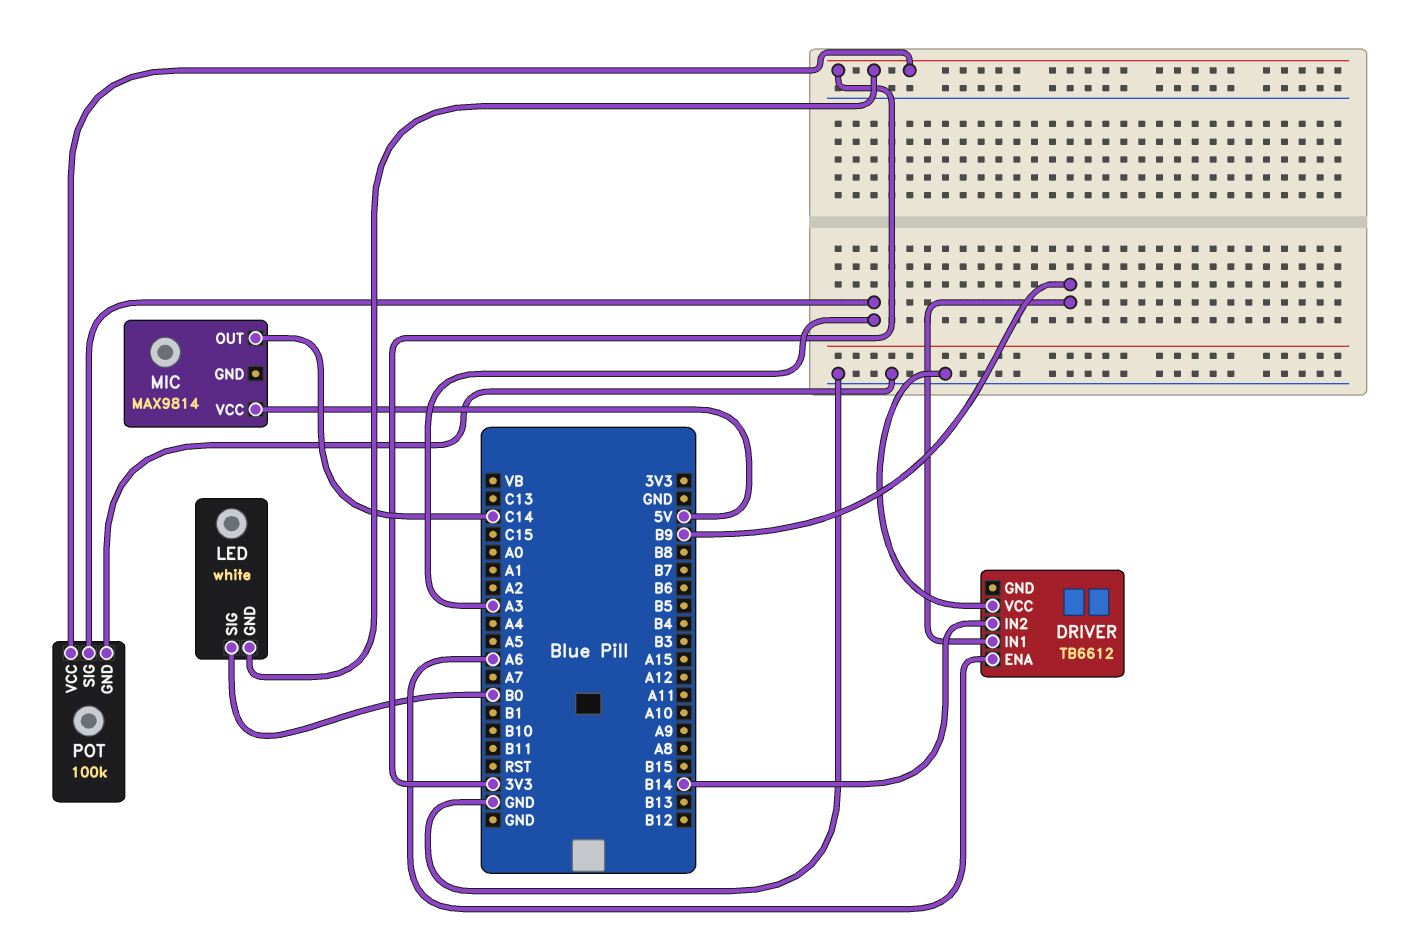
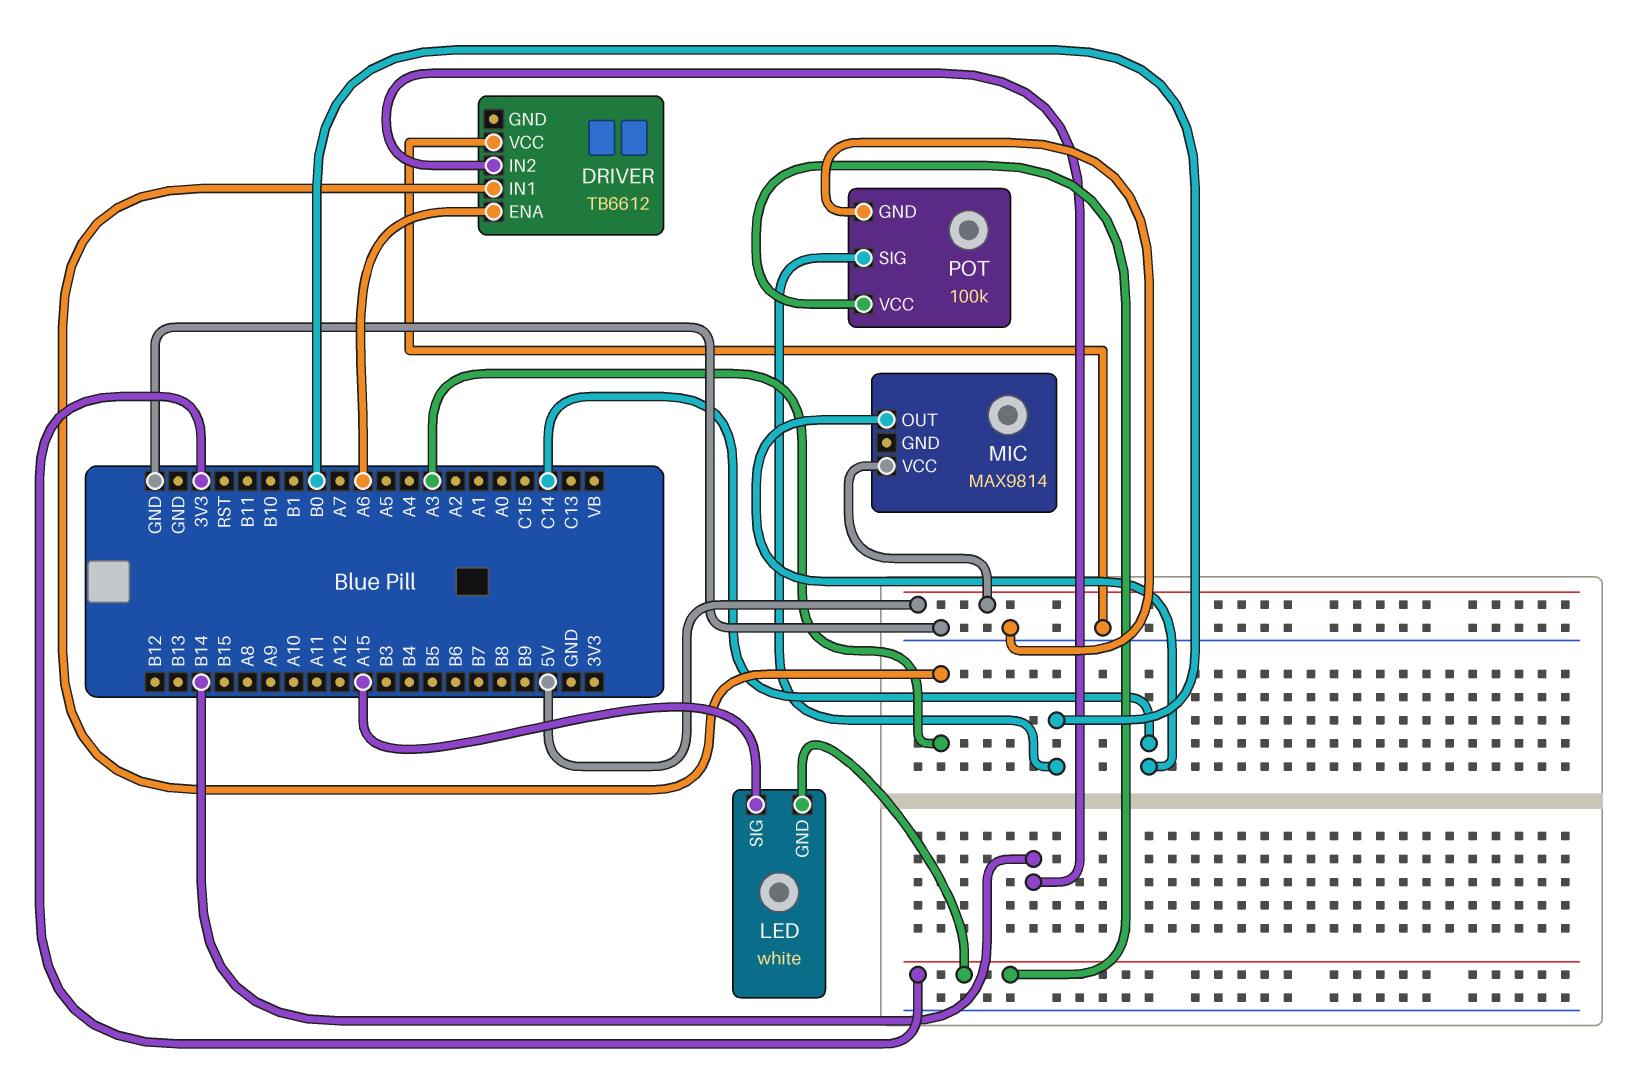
DRIVER pin IN1: B9 -> A3
LED pin SIG: B0 -> A15
POT pin SIG: A3 -> B0

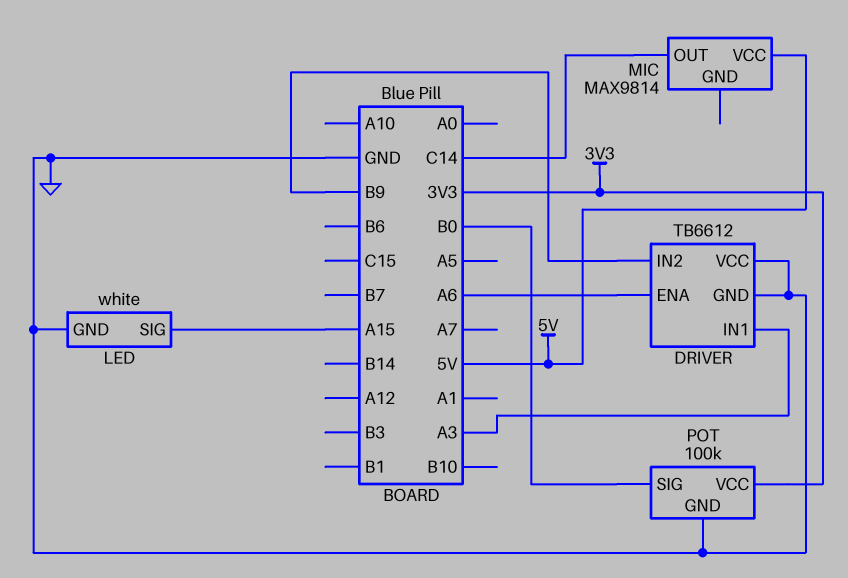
DRIVER pin GND: none -> GND
DRIVER pin IN2: B14 -> B9
LED pin GND: 3V3 -> GND

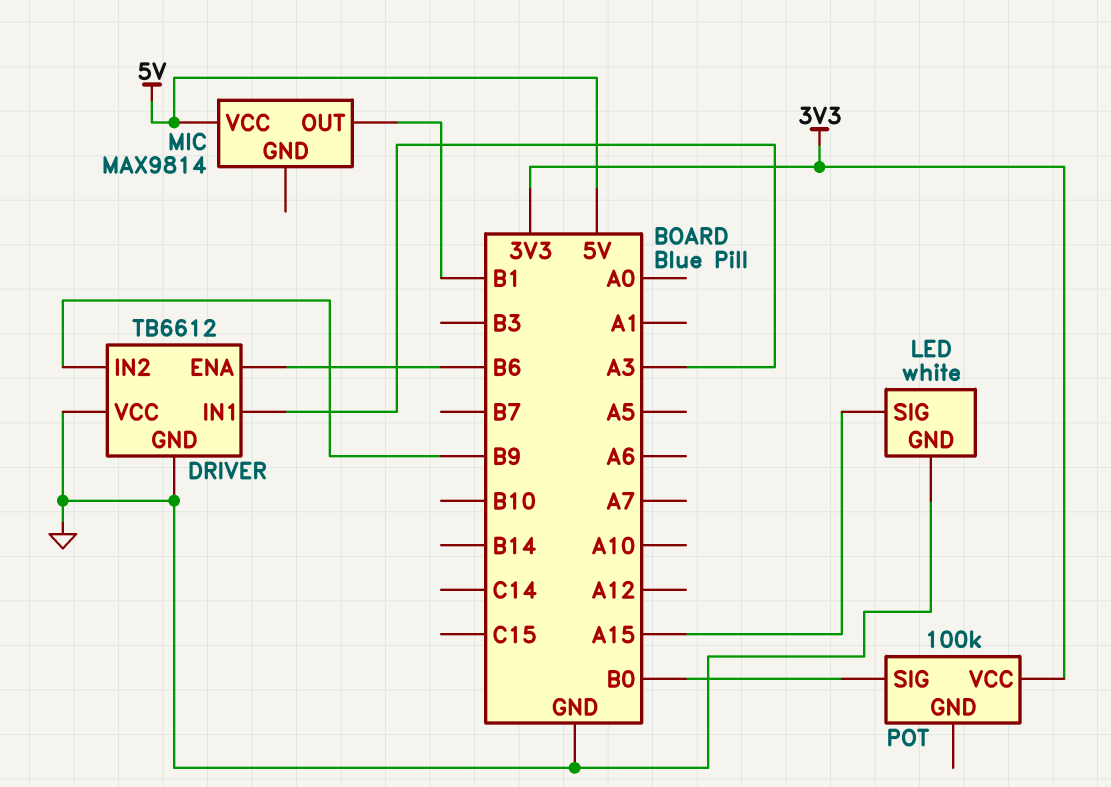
DRIVER pin ENA: A6 -> B6
MIC pin OUT: C14 -> B1
POT pin GND: GND -> none

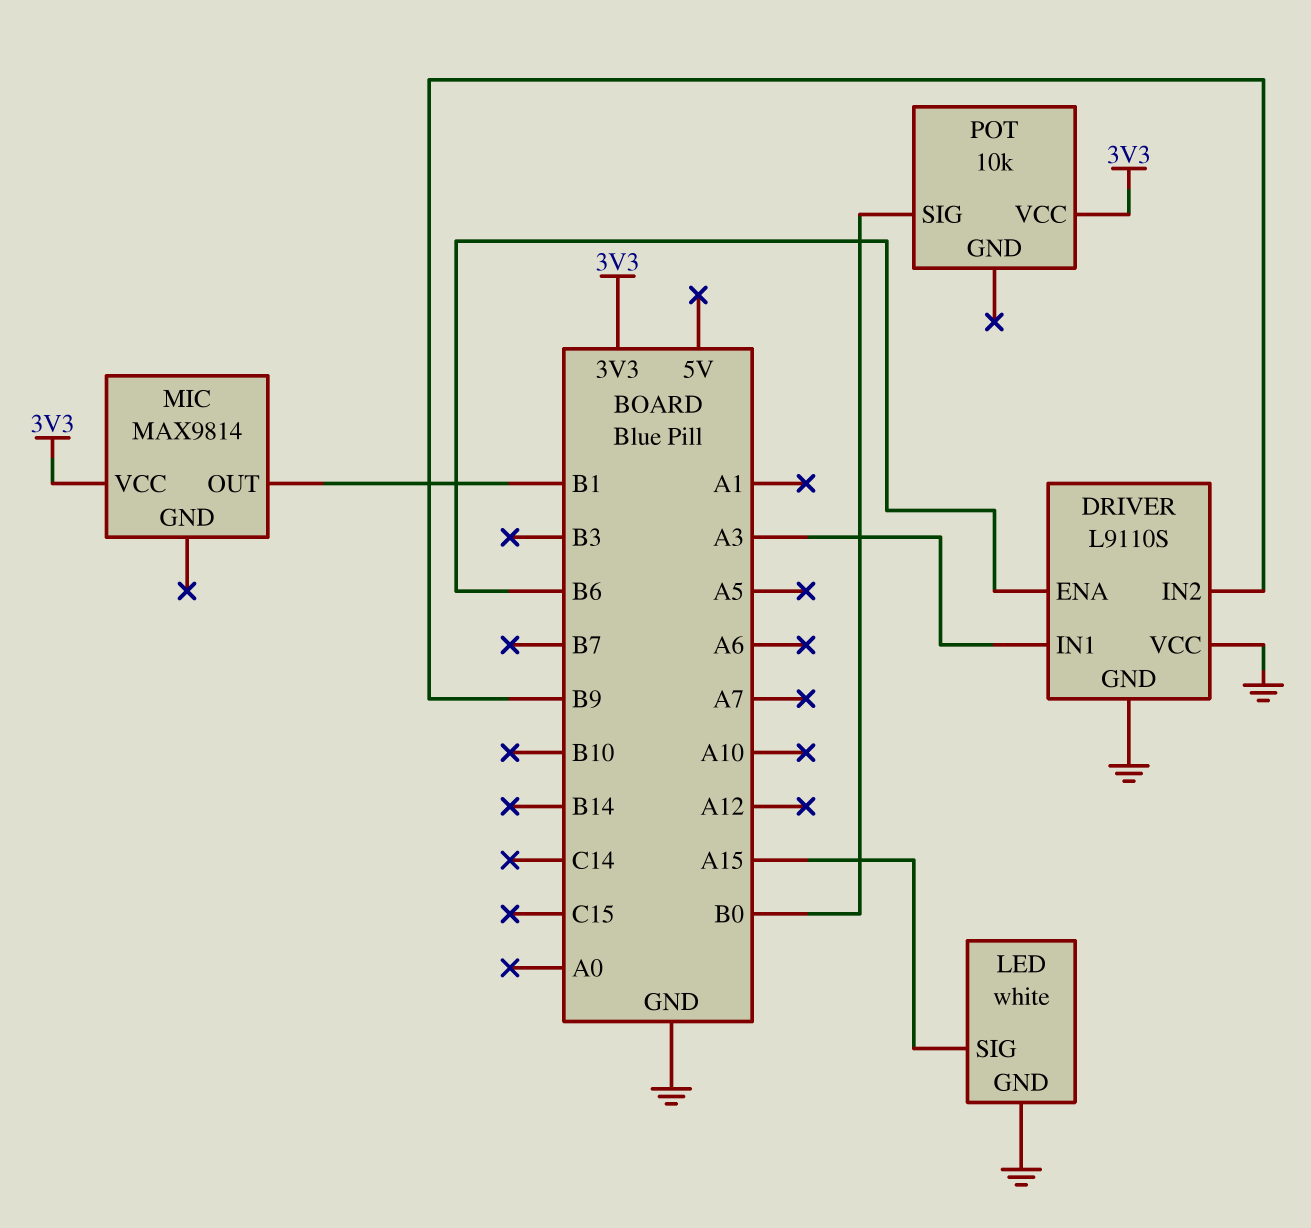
DRIVER: TB6612 -> L9110S
MIC pin VCC: 5V -> 3V3
POT: 100k -> 10k

